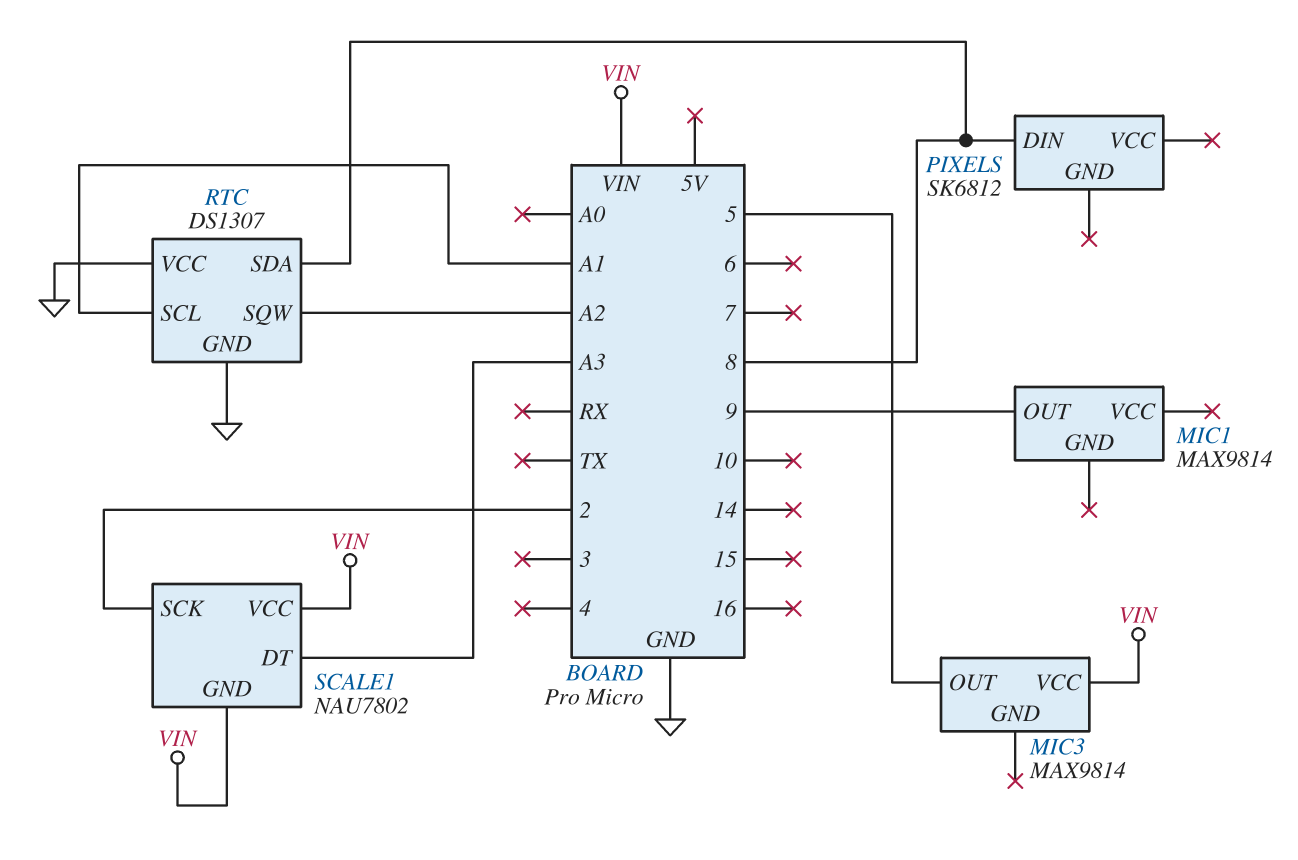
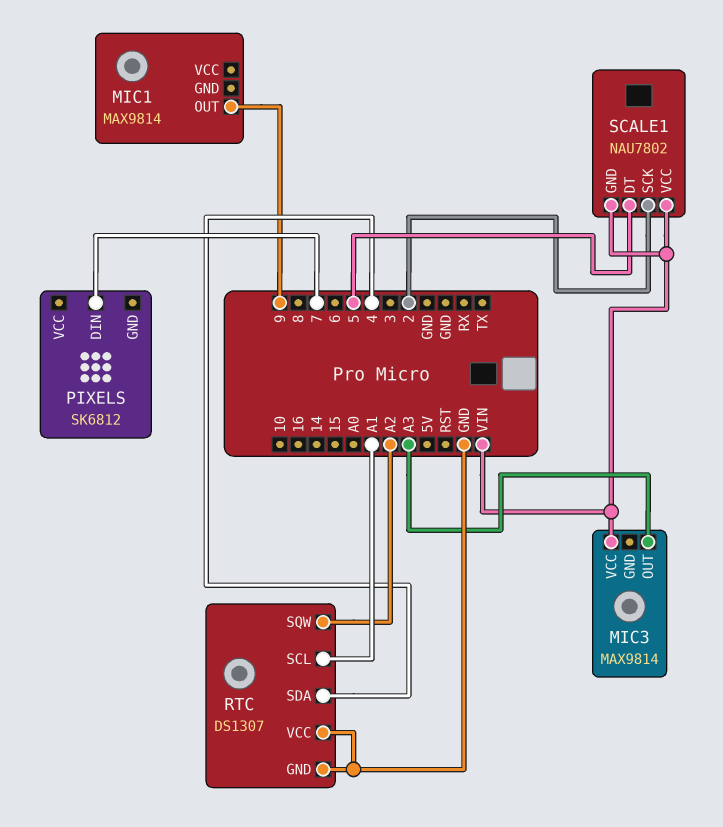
MIC3 pin OUT: 5 -> A3
PIXELS pin DIN: 8 -> 7
RTC pin SDA: 8 -> 4
SCALE1 pin DT: A3 -> 5

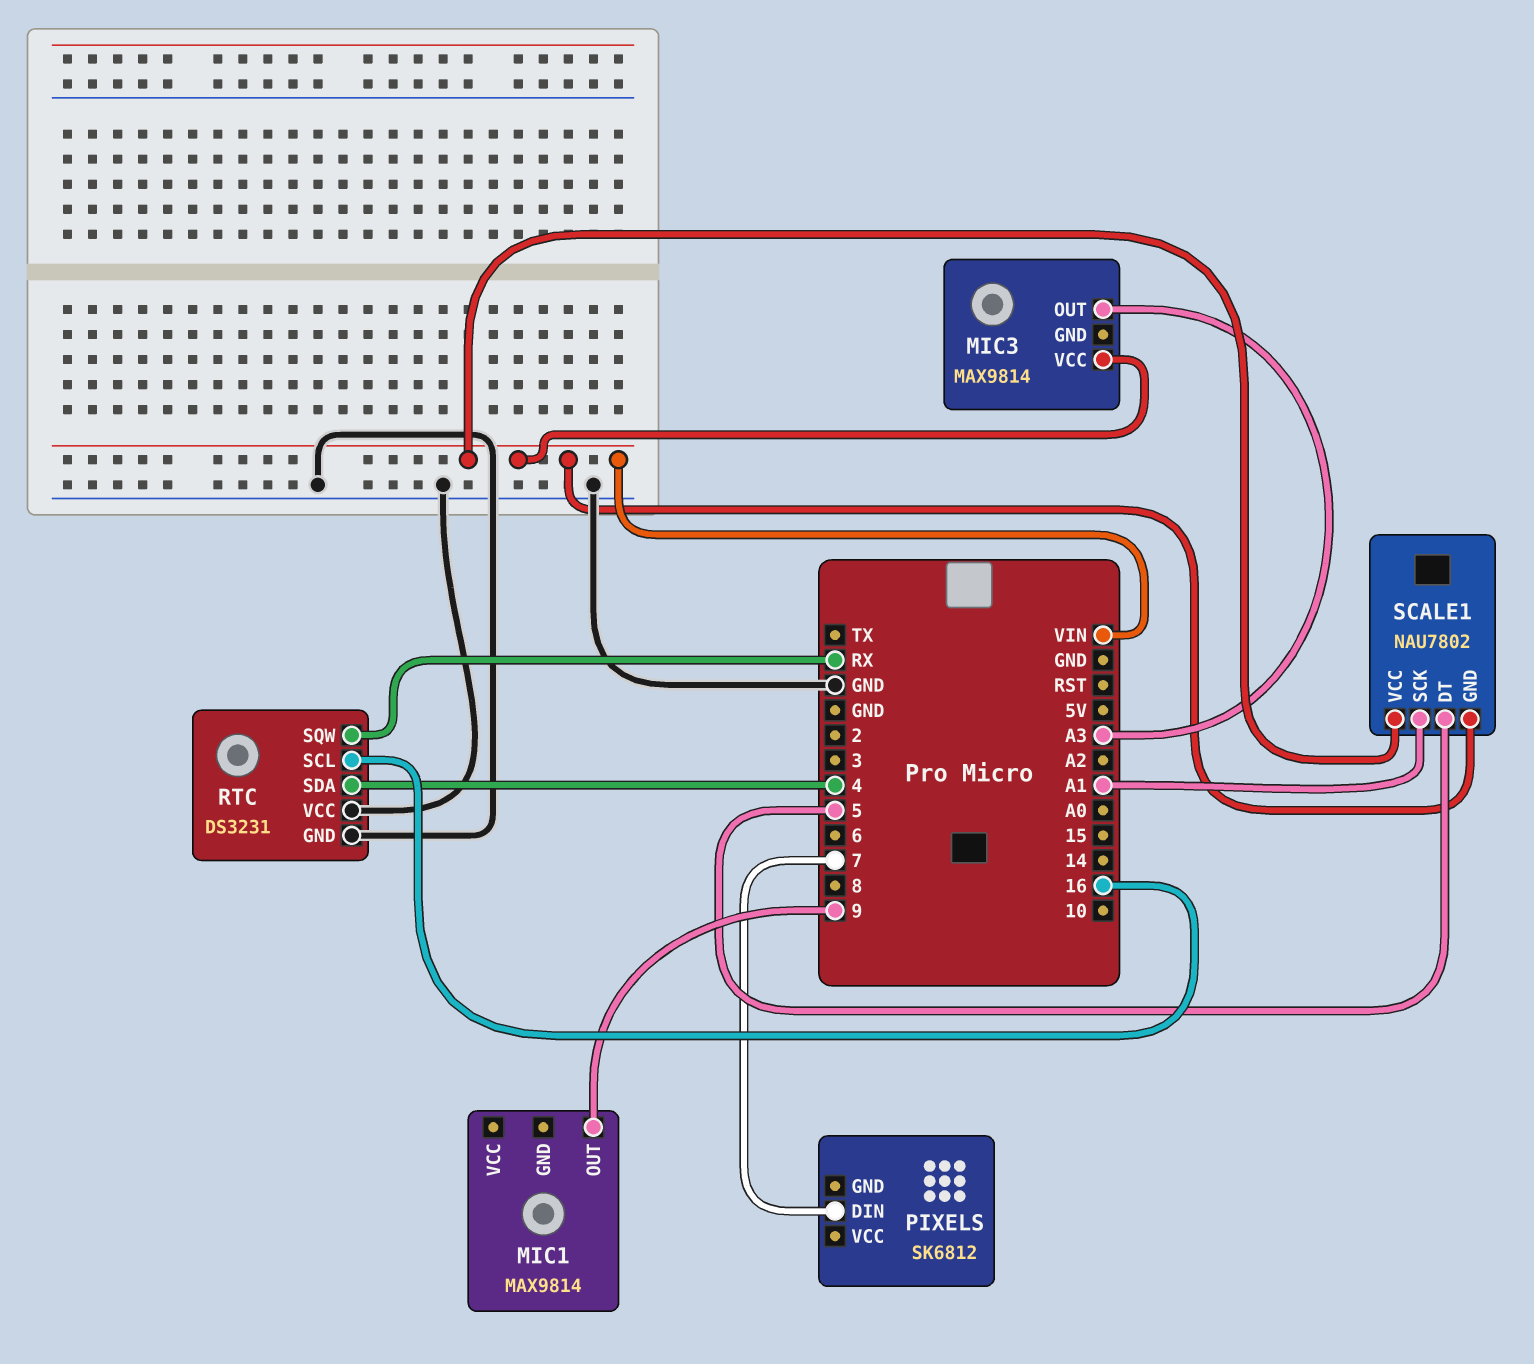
RTC: DS1307 -> DS3231
RTC pin SCL: A1 -> 16
RTC pin SQW: A2 -> RX
SCALE1 pin SCK: 2 -> A1

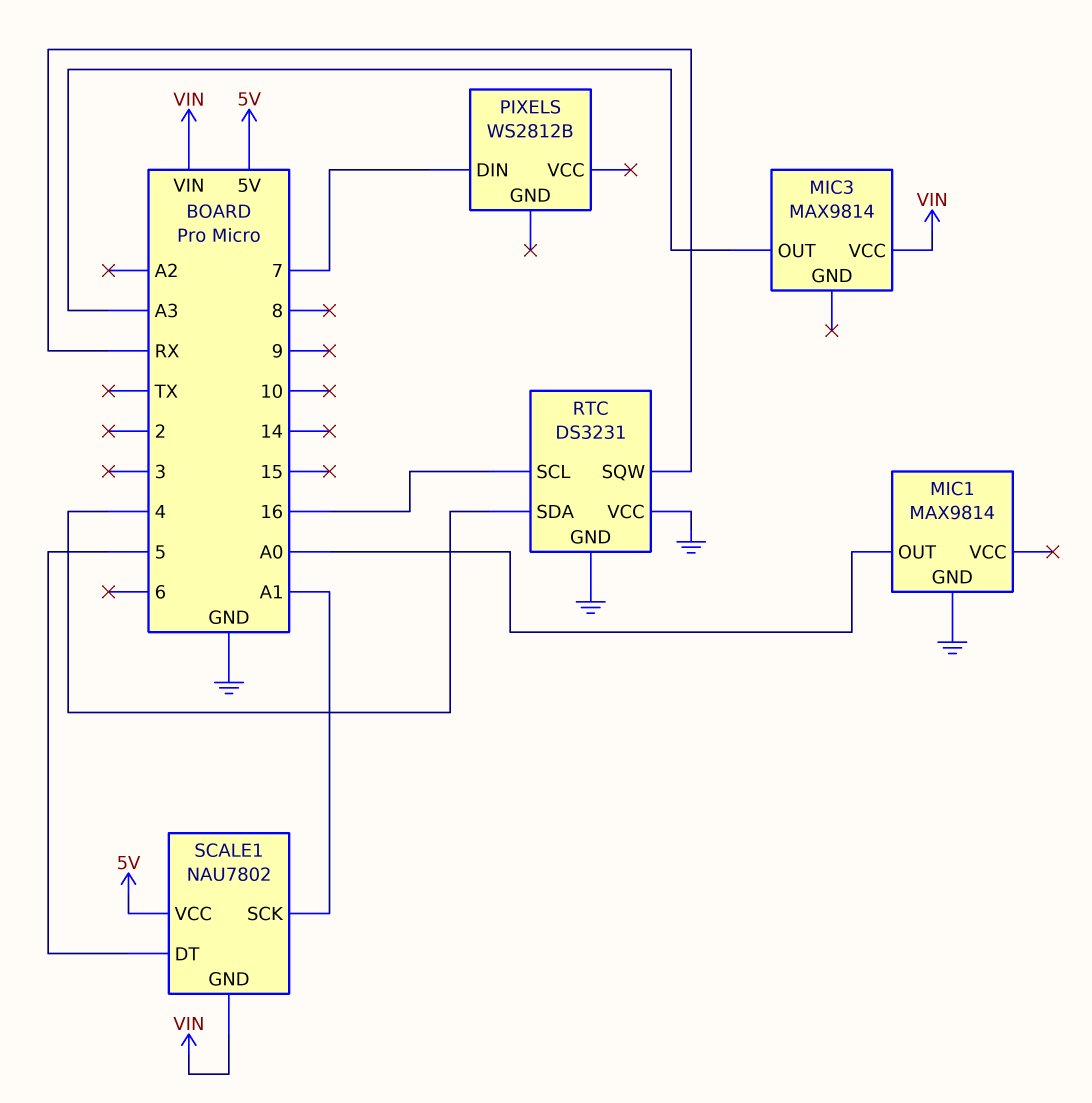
MIC1 pin GND: none -> GND
MIC1 pin OUT: 9 -> A0
PIXELS: SK6812 -> WS2812B
SCALE1 pin VCC: VIN -> 5V

